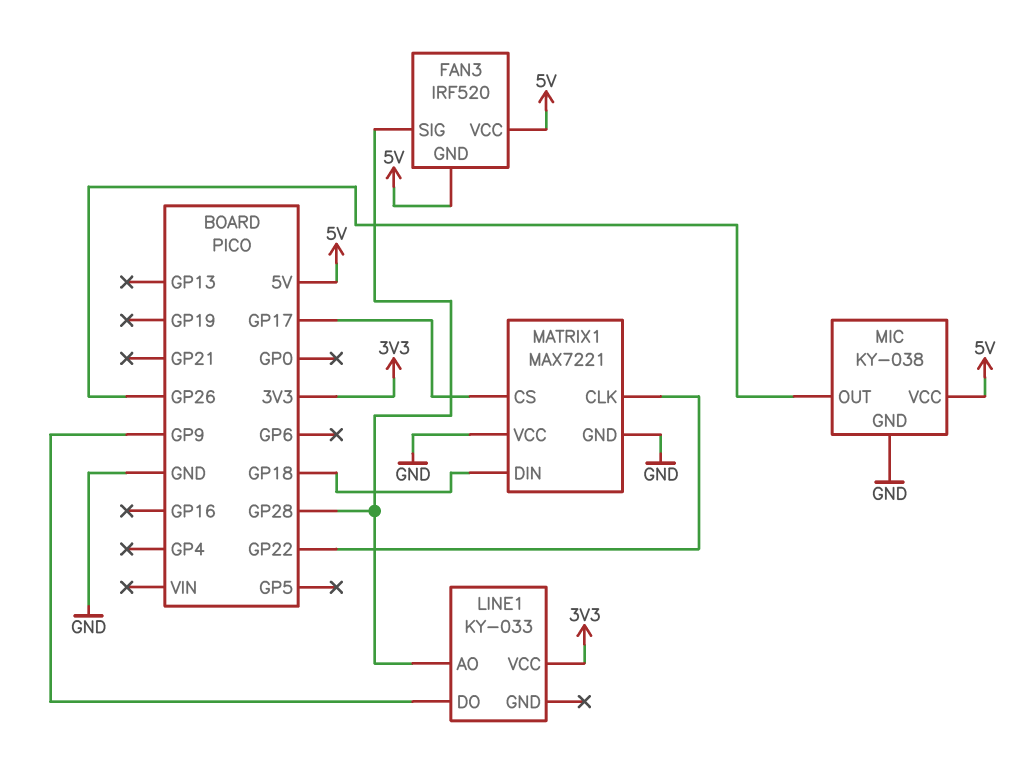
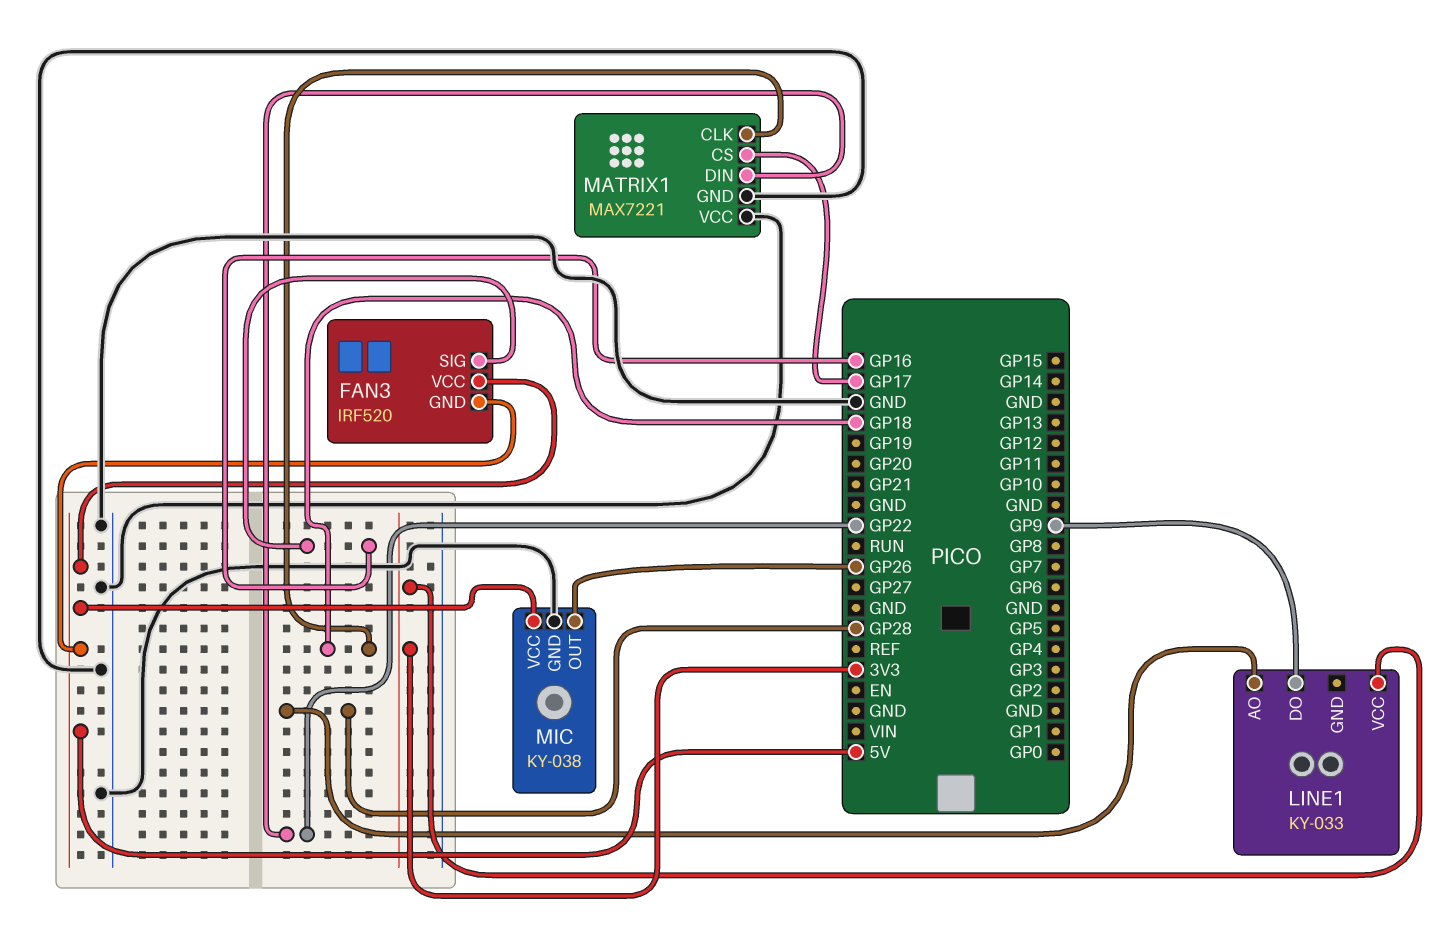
FAN3 pin SIG: GP28 -> GP16
MATRIX1 pin CLK: GP22 -> GP18
MATRIX1 pin DIN: GP18 -> GP22

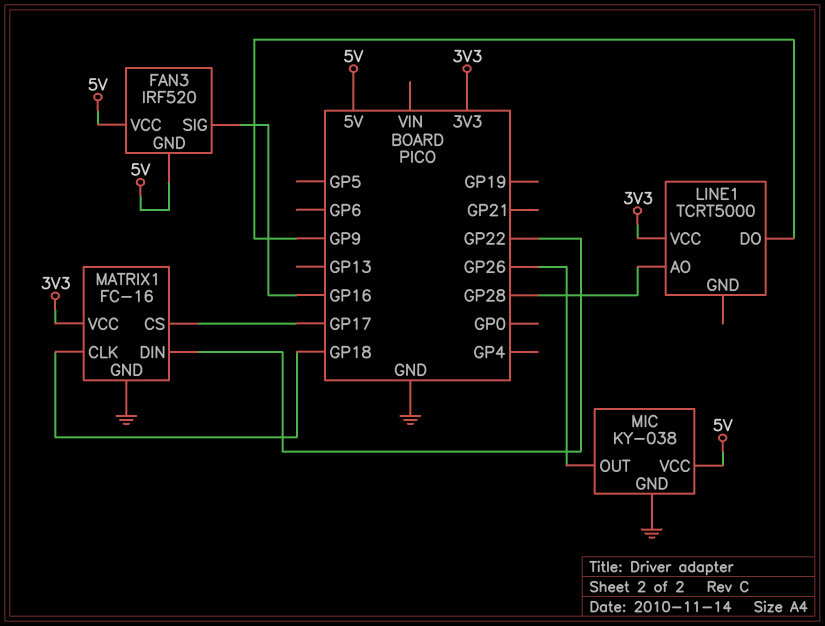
LINE1: KY-033 -> TCRT5000
MATRIX1: MAX7221 -> FC-16
MATRIX1 pin VCC: GND -> 3V3

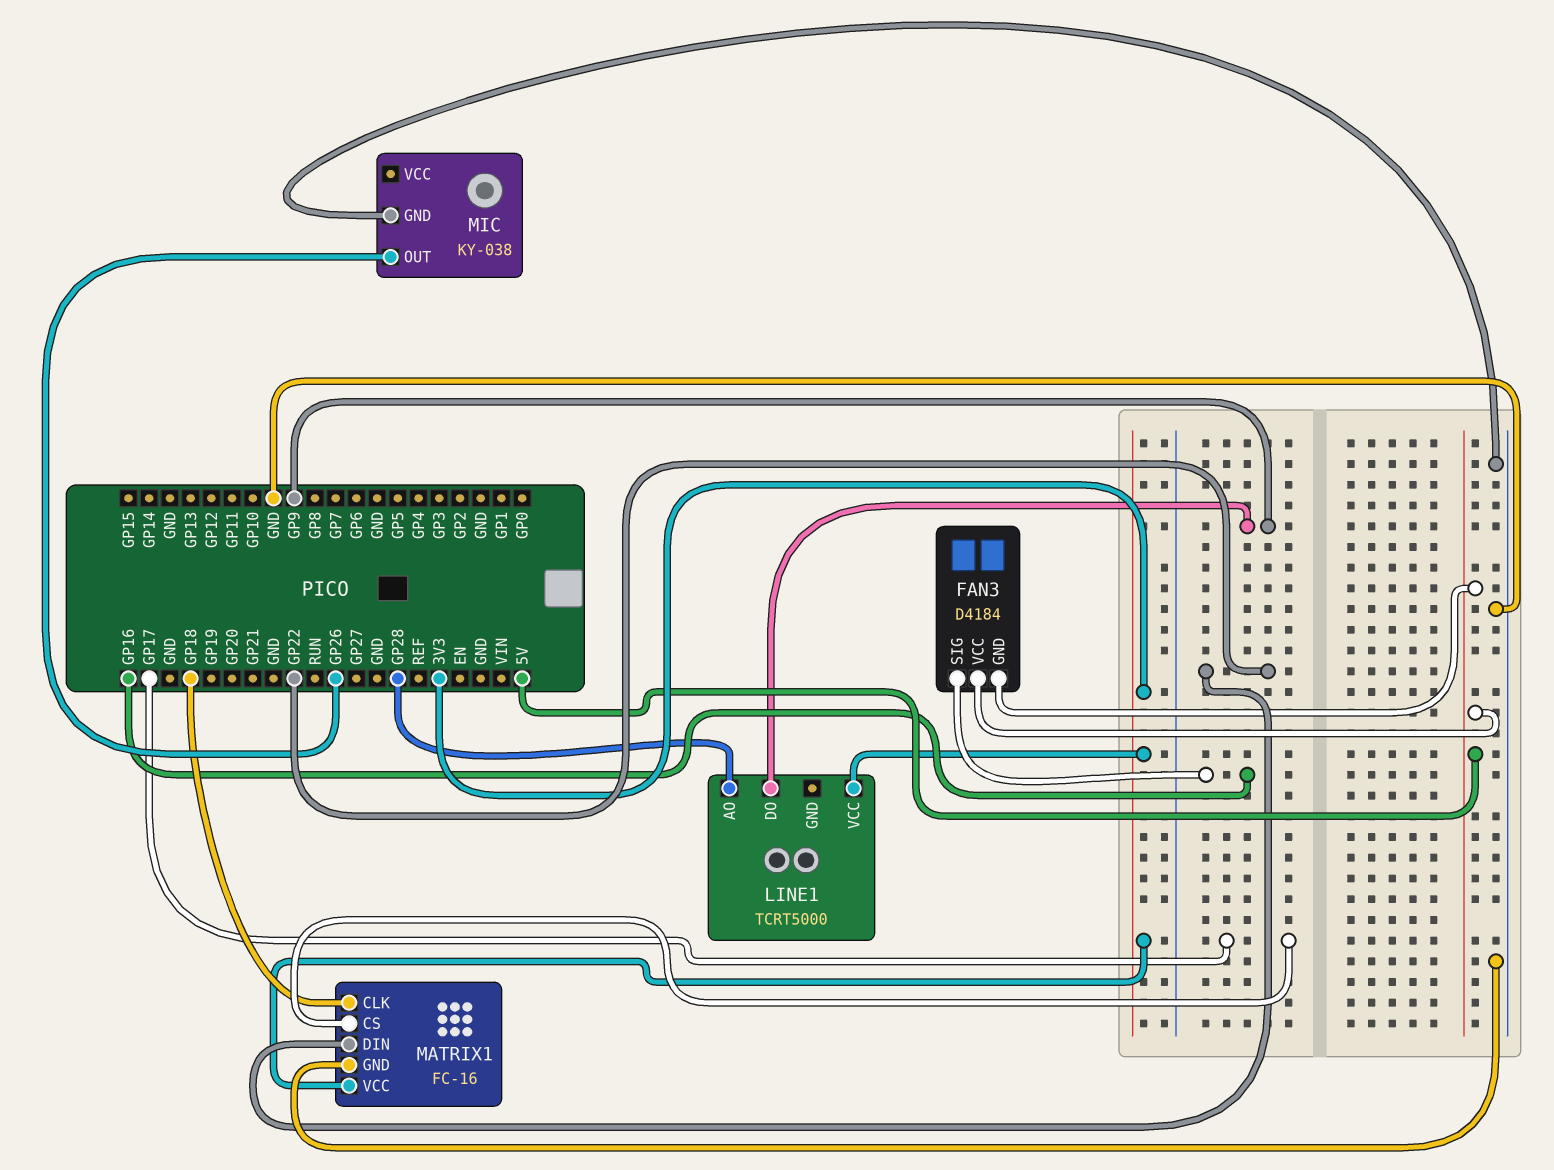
FAN3: IRF520 -> D4184
MIC pin VCC: 5V -> none

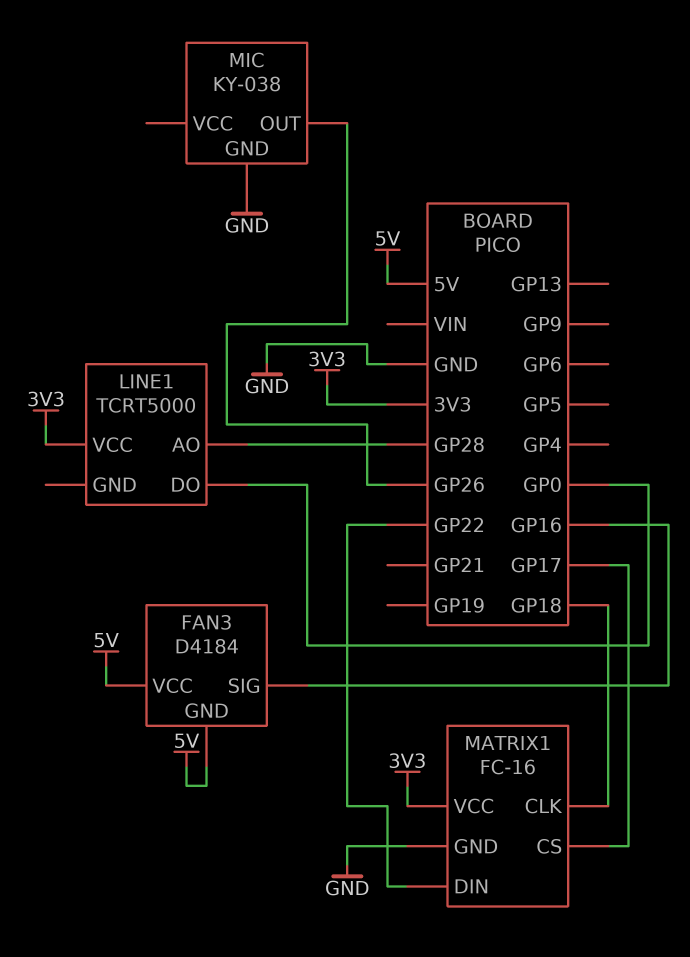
LINE1 pin DO: GP9 -> GP0

